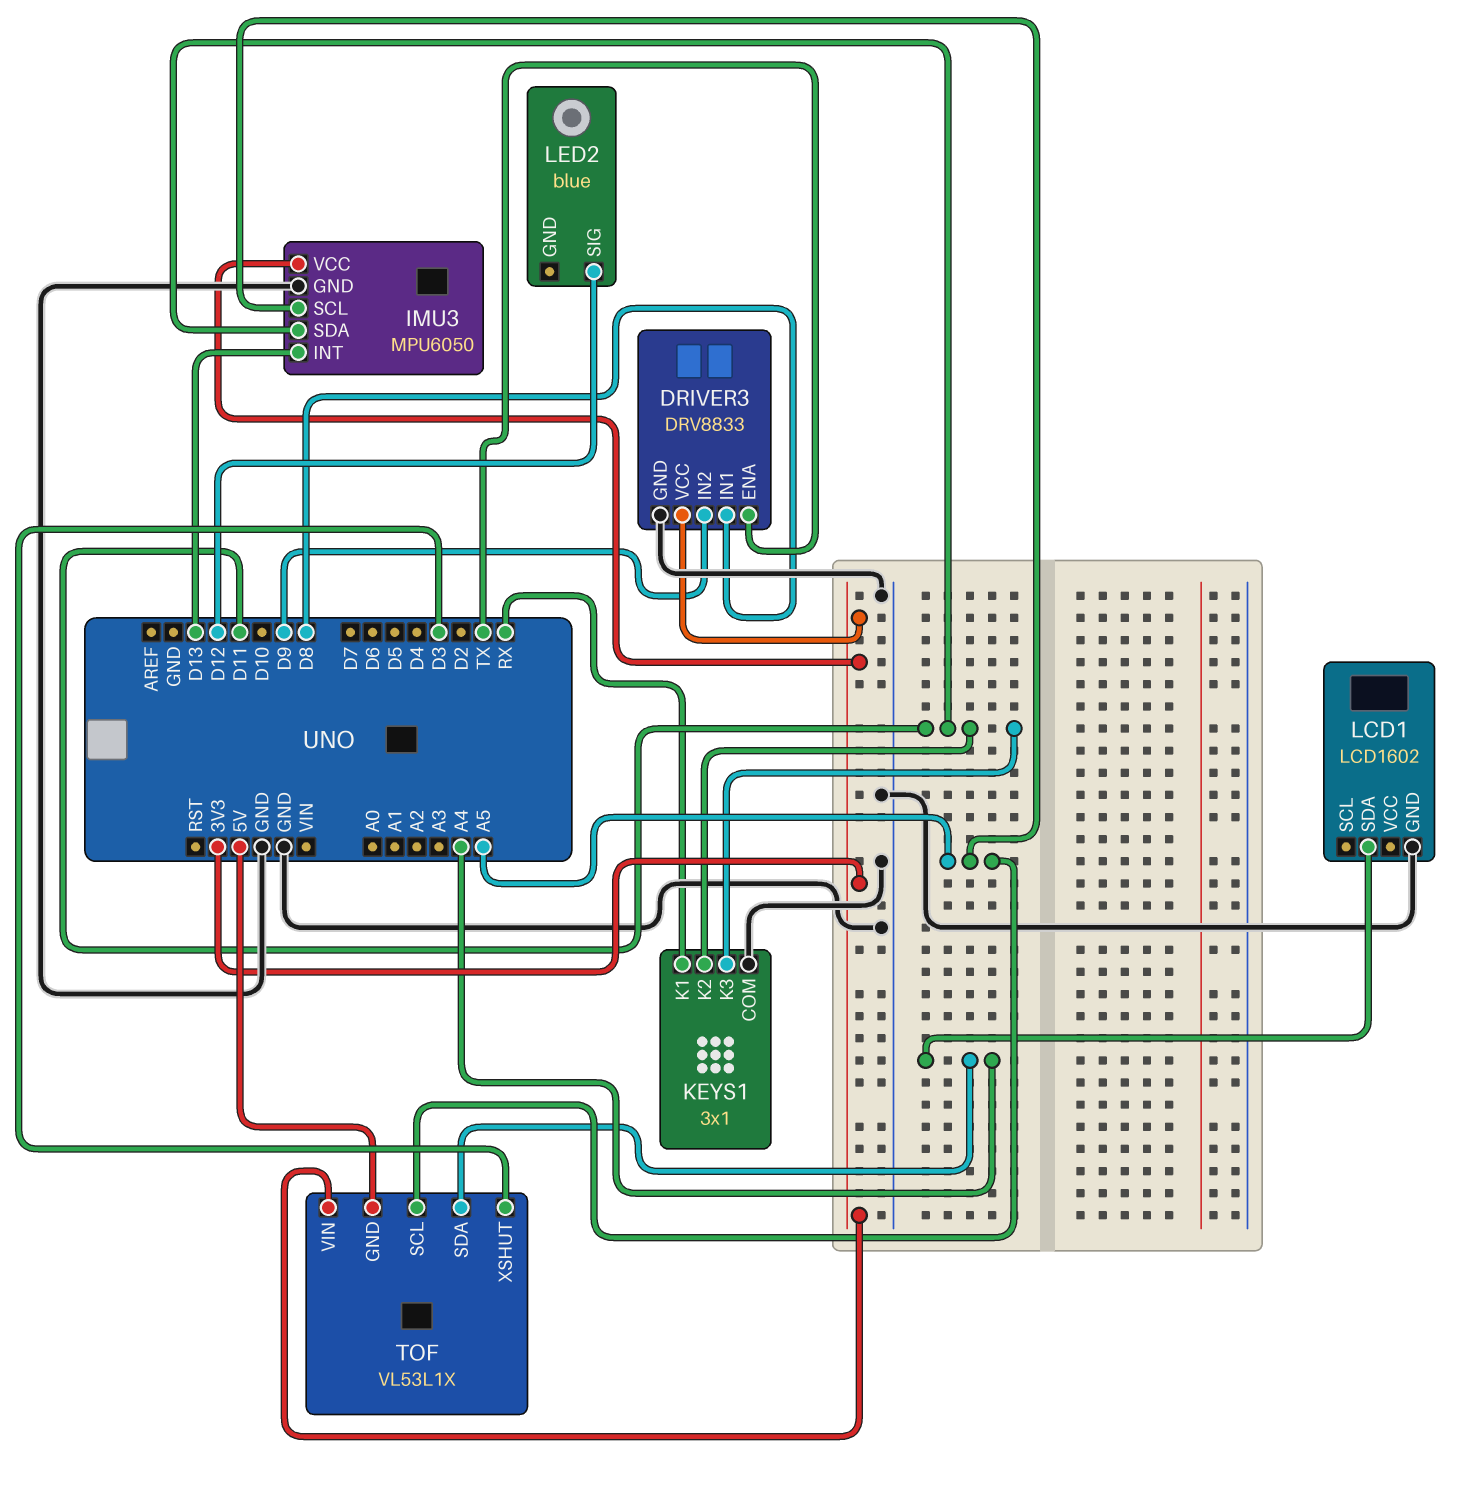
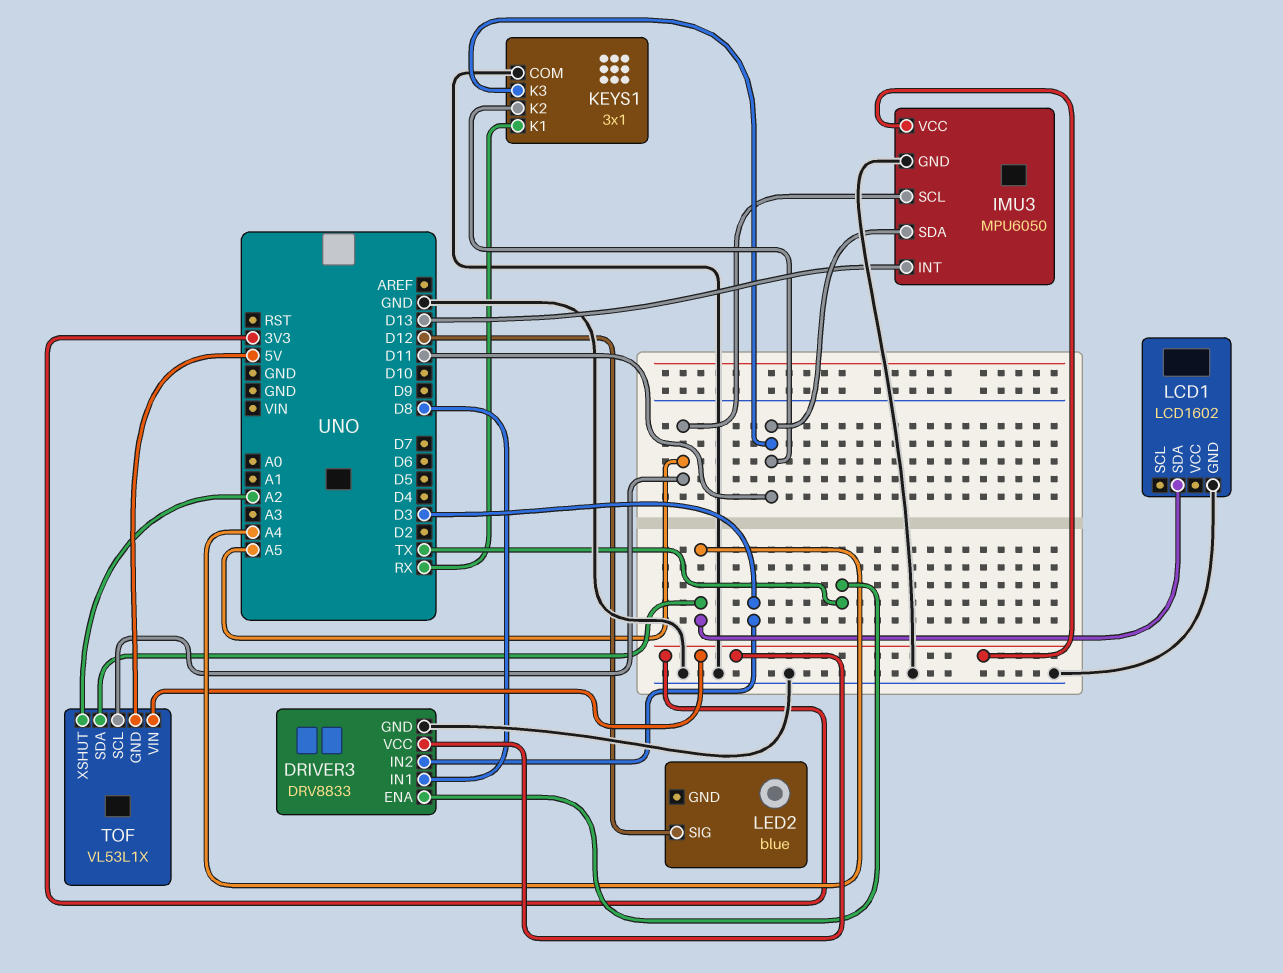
DRIVER3 pin IN2: D9 -> D3
TOF pin XSHUT: D3 -> A2

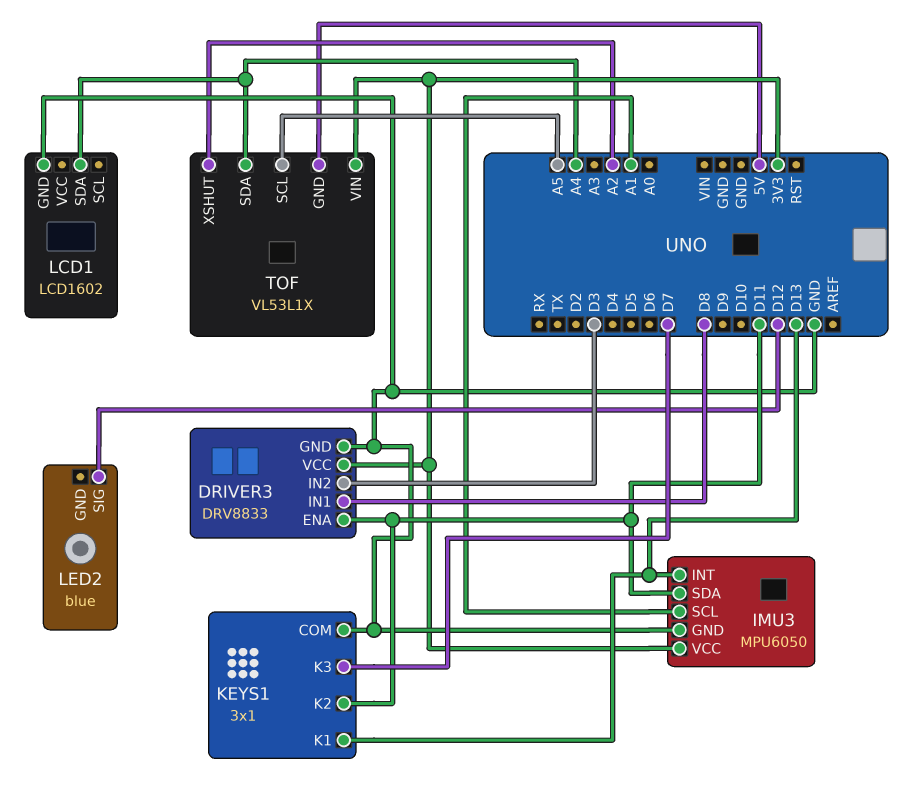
DRIVER3 pin ENA: TX -> D11
IMU3 pin SCL: A5 -> A1
KEYS1 pin K1: RX -> D13
KEYS1 pin K3: D11 -> D7

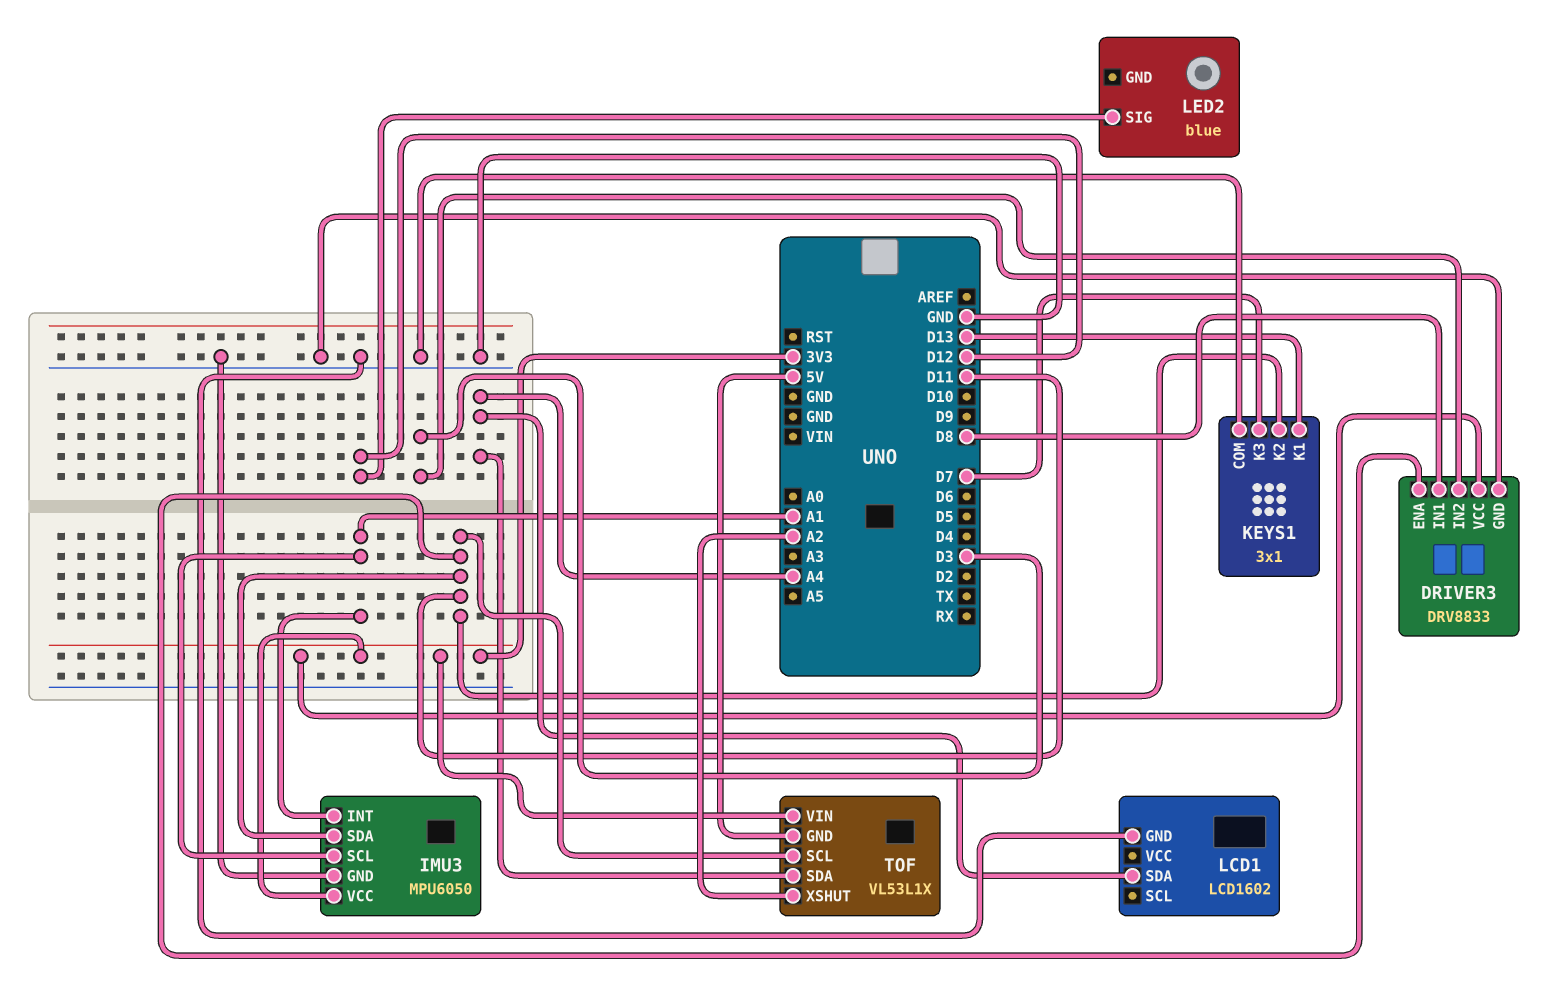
IMU3 pin INT: D13 -> A1
TOF pin SCL: A5 -> D11

